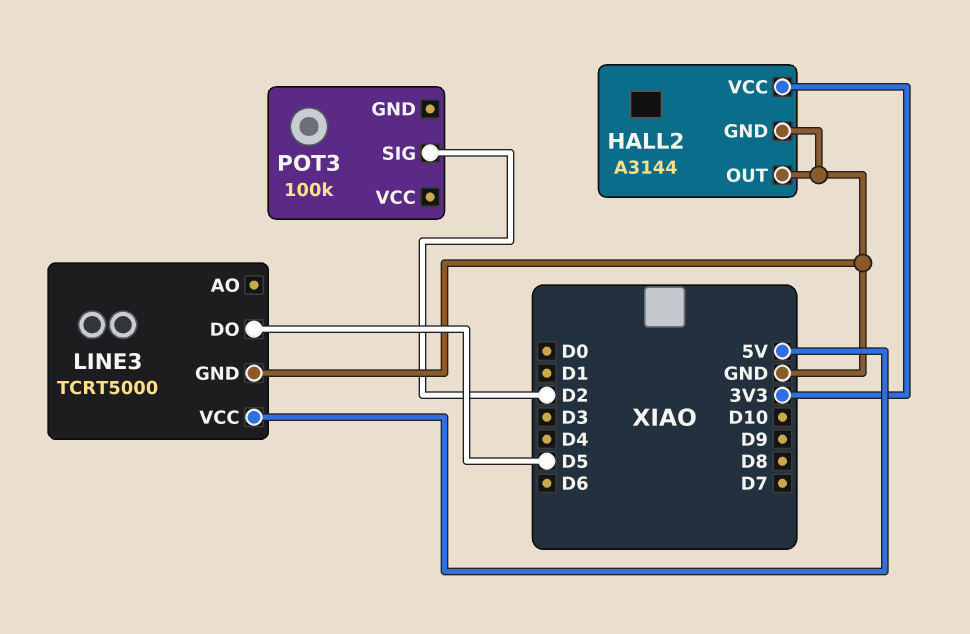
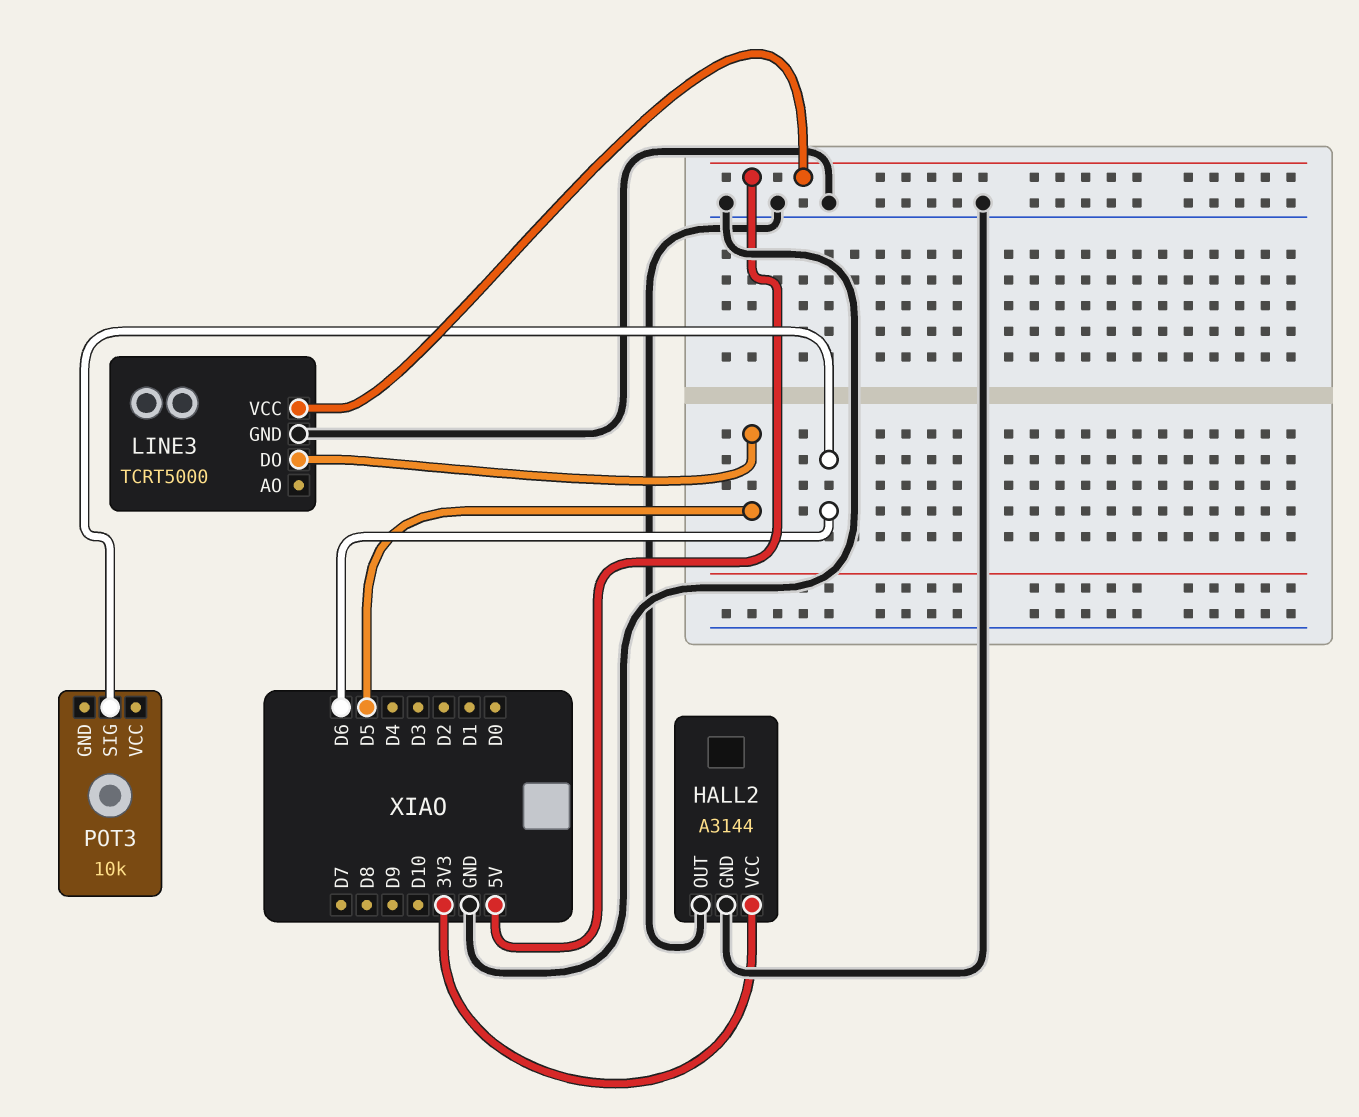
POT3: 100k -> 10k
POT3 pin SIG: D2 -> D6

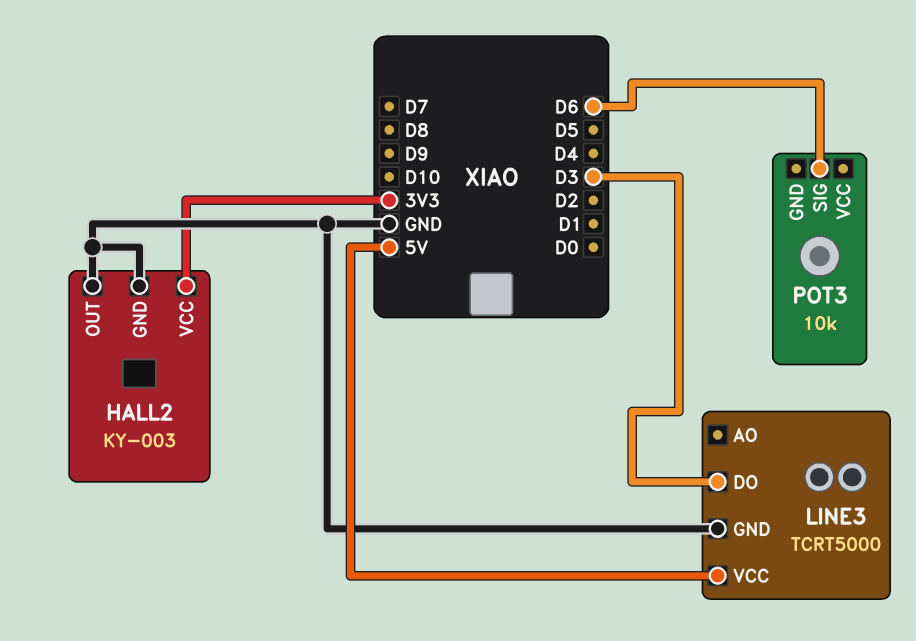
HALL2: A3144 -> KY-003
LINE3 pin DO: D5 -> D3

